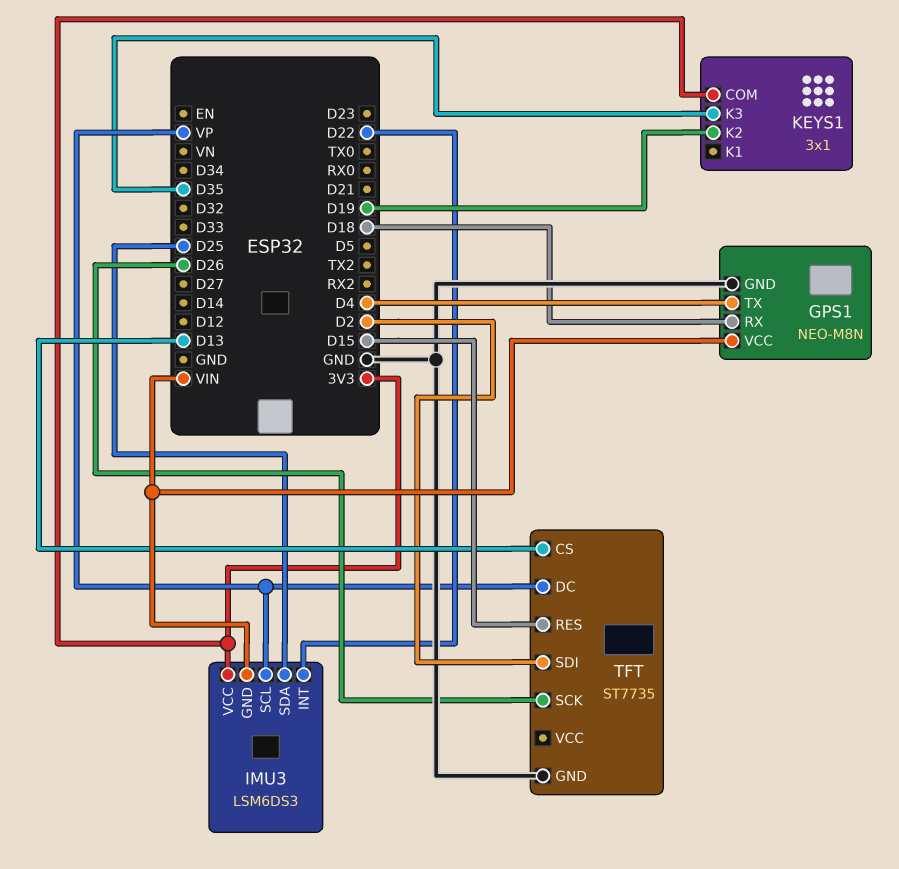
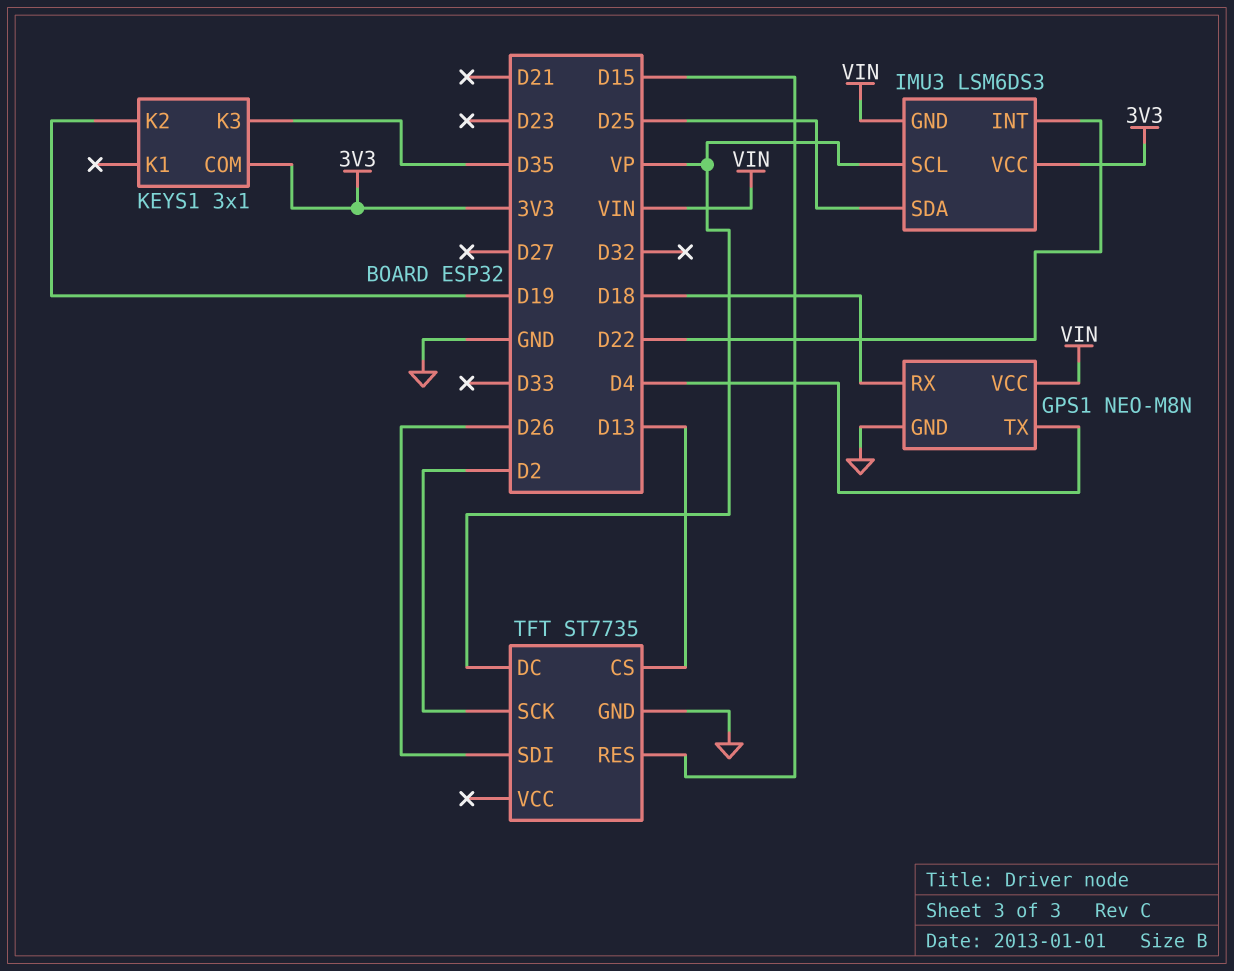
TFT pin SCK: D26 -> D2
TFT pin SDI: D2 -> D26

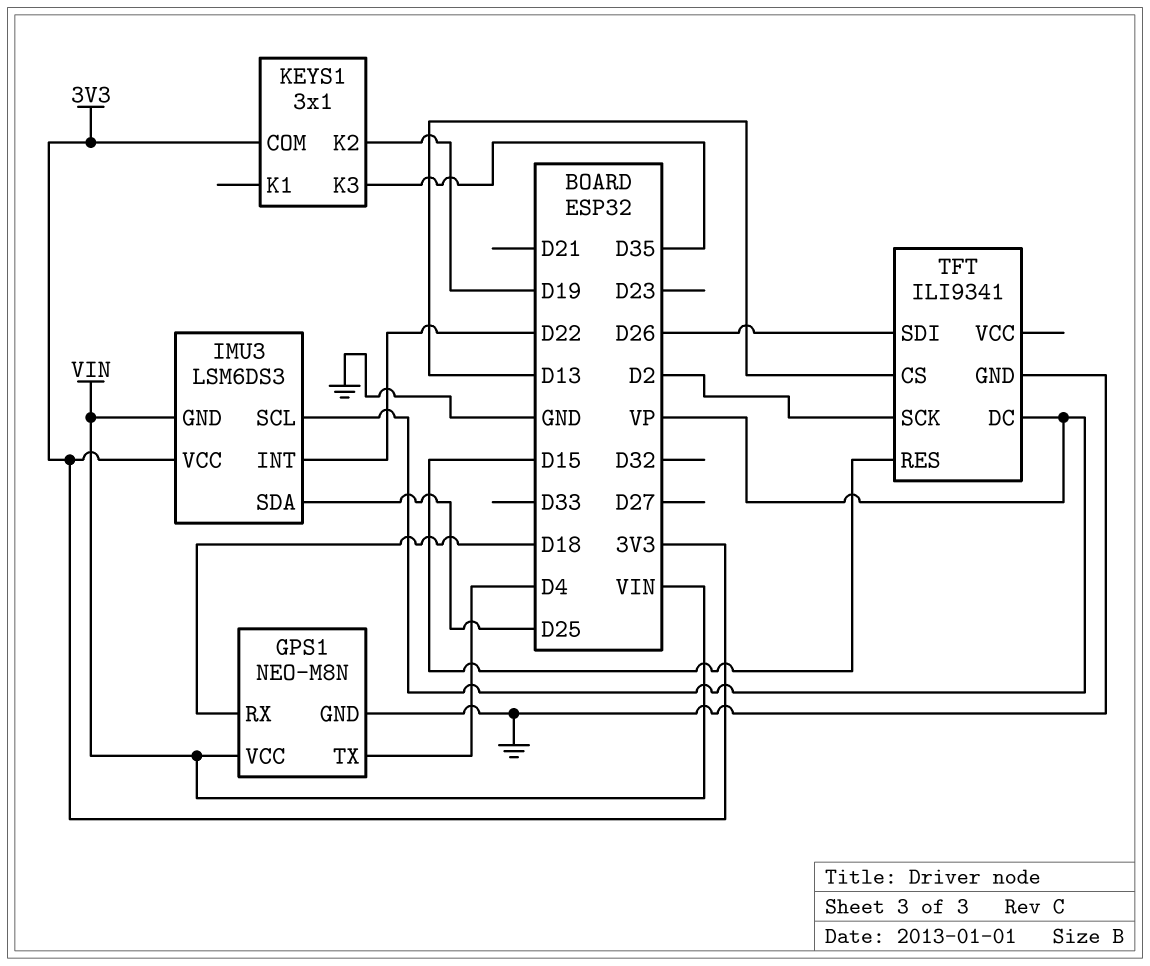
TFT: ST7735 -> ILI9341

